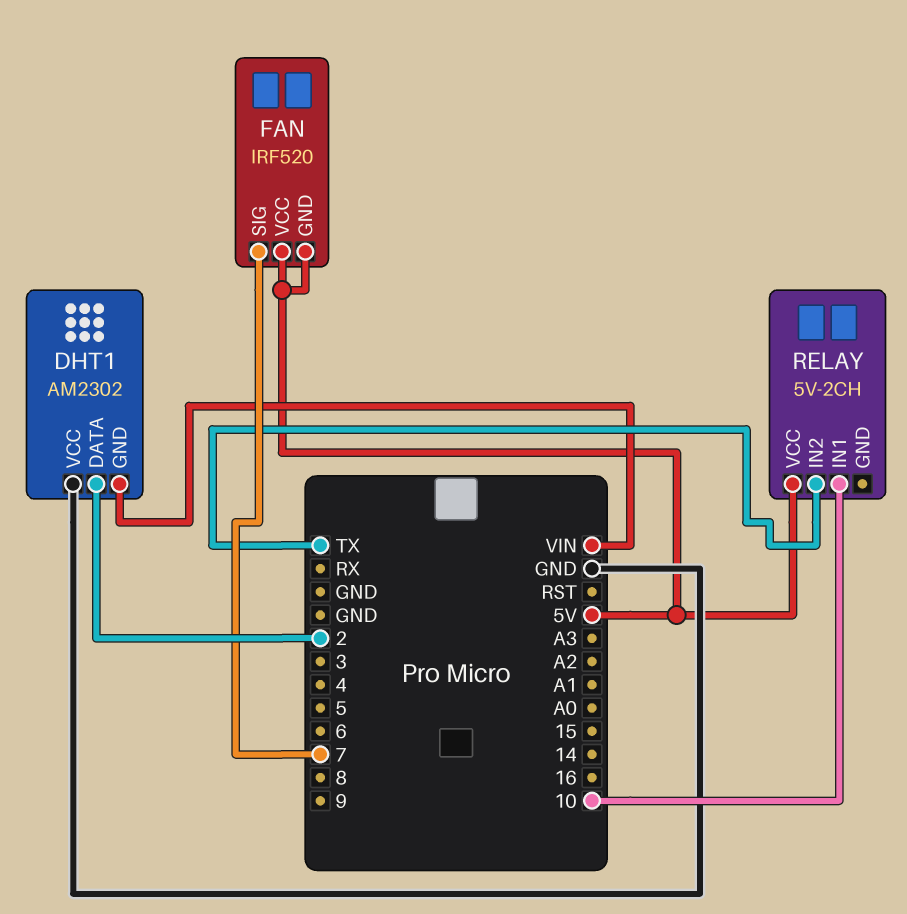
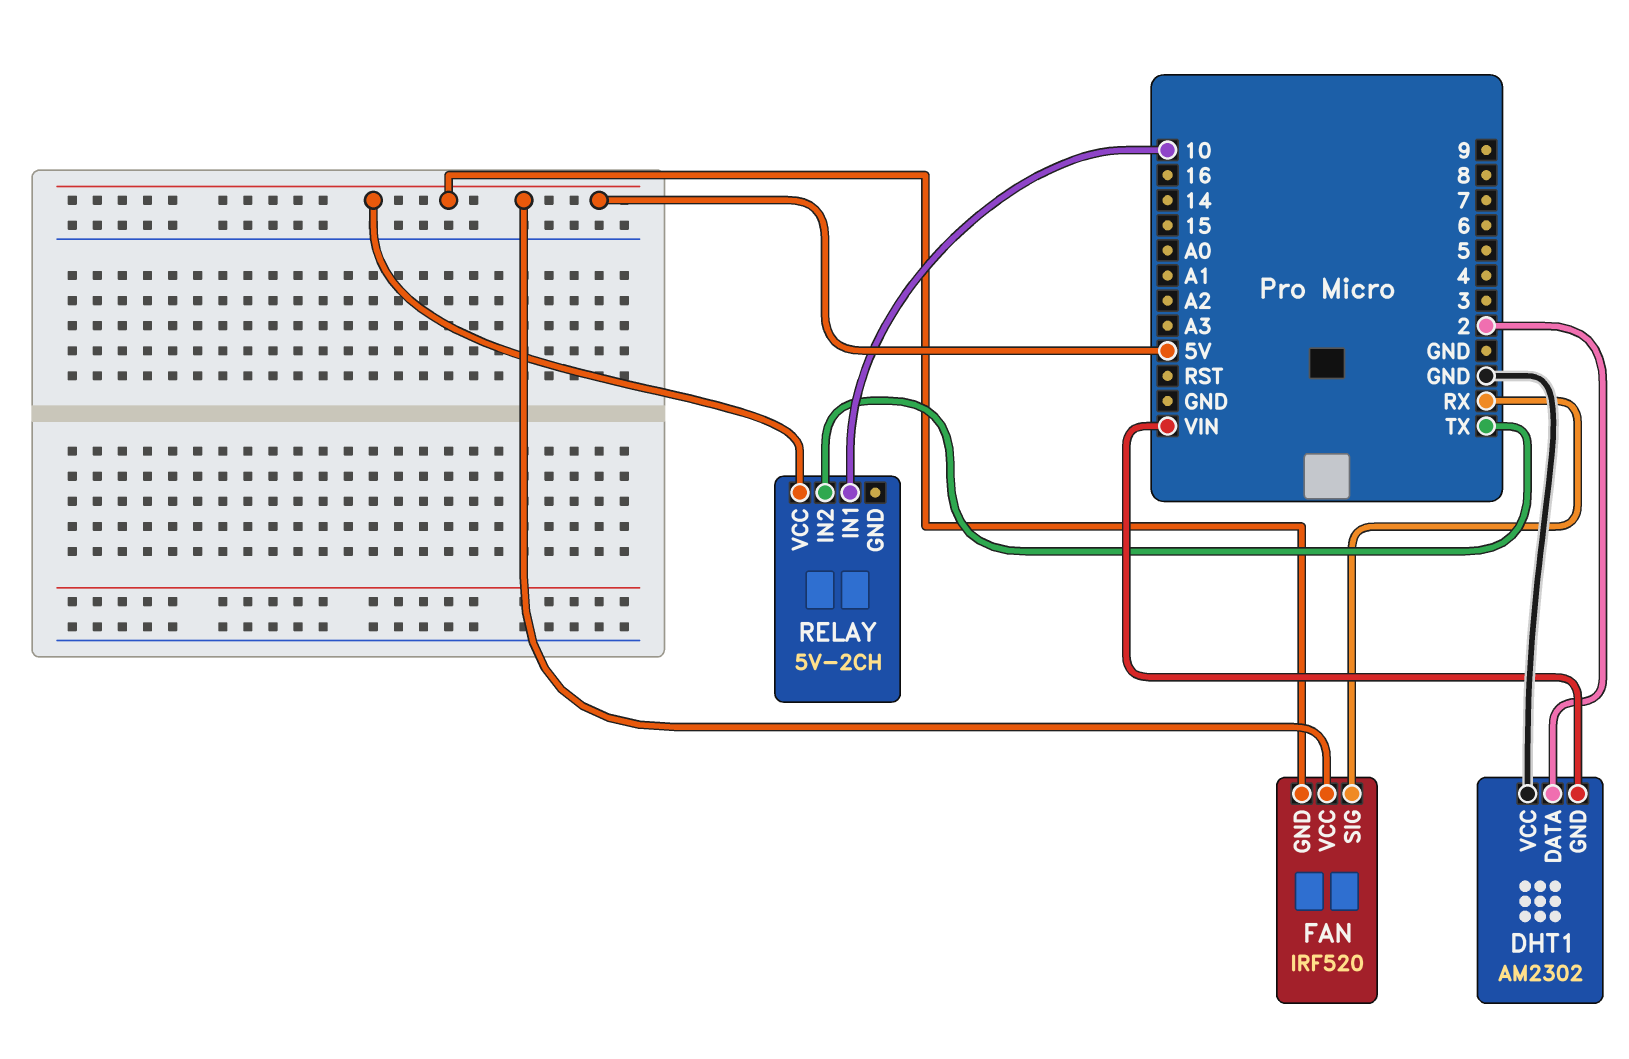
FAN pin SIG: 7 -> RX

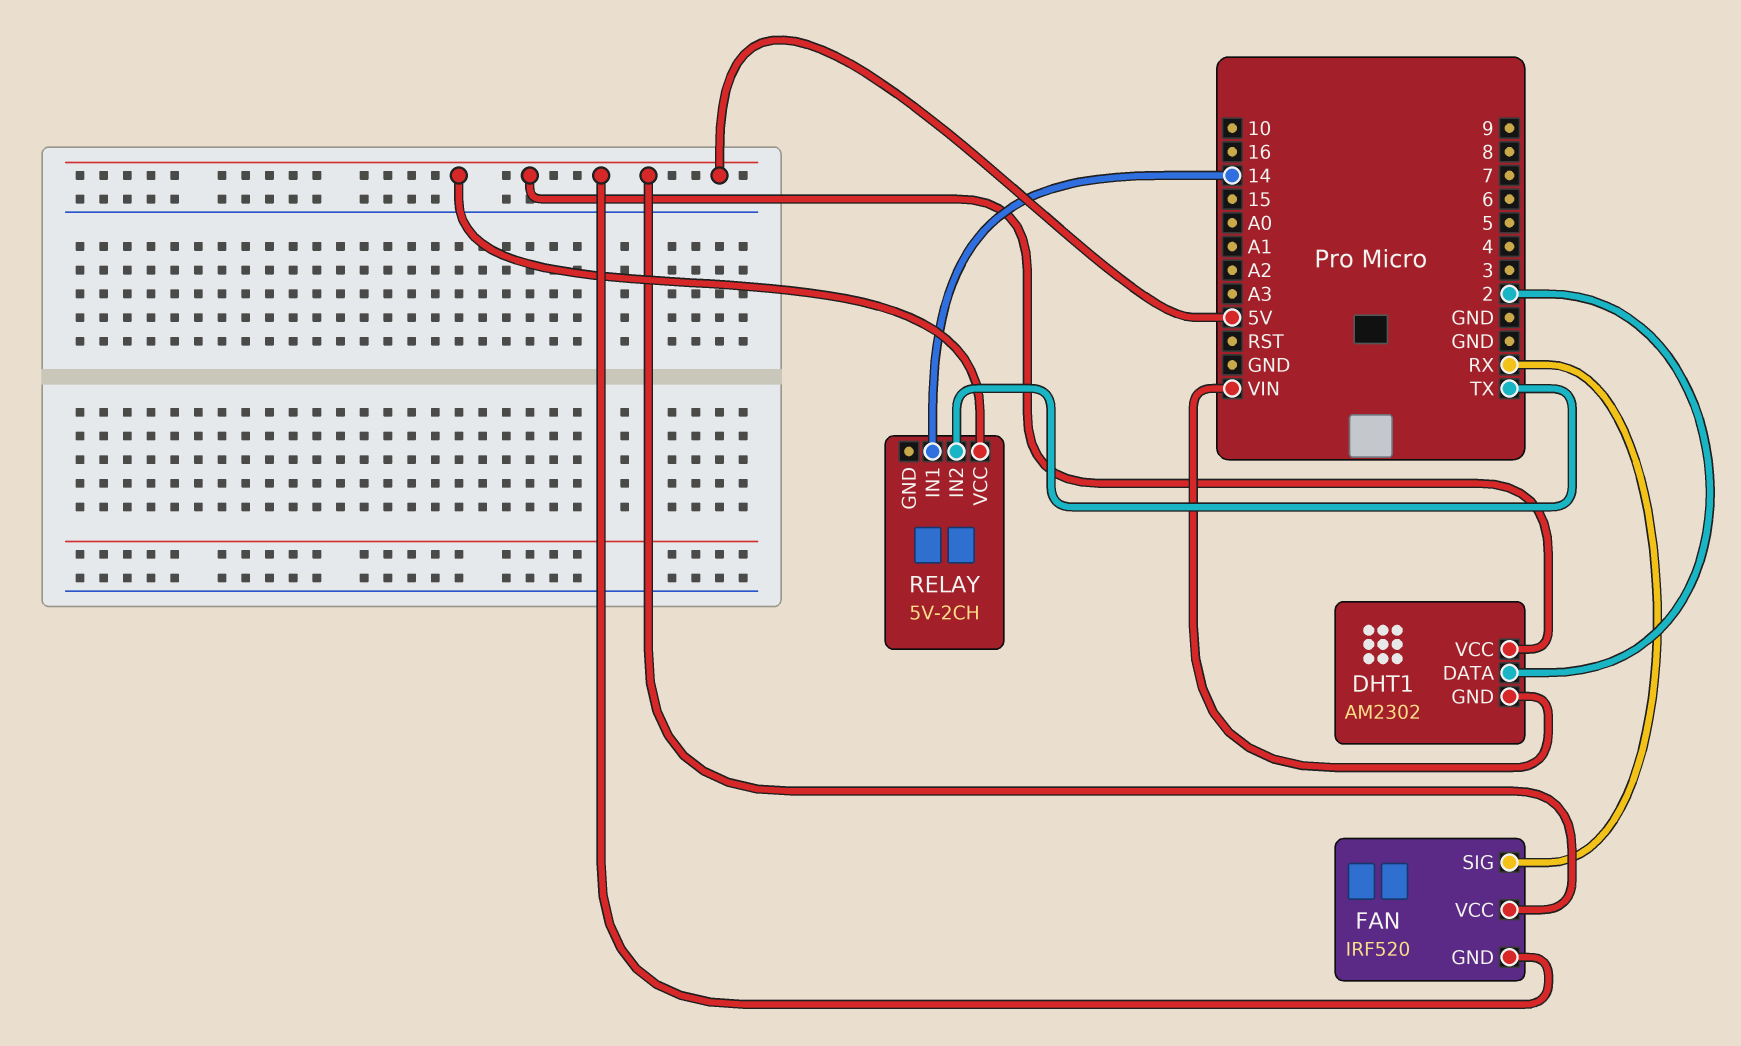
DHT1 pin VCC: GND -> 5V
RELAY pin IN1: 10 -> 14

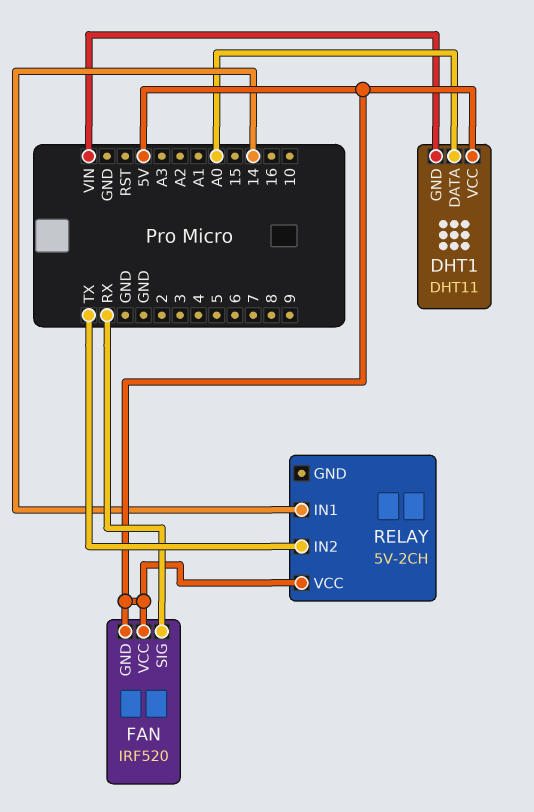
DHT1: AM2302 -> DHT11
DHT1 pin DATA: 2 -> A0

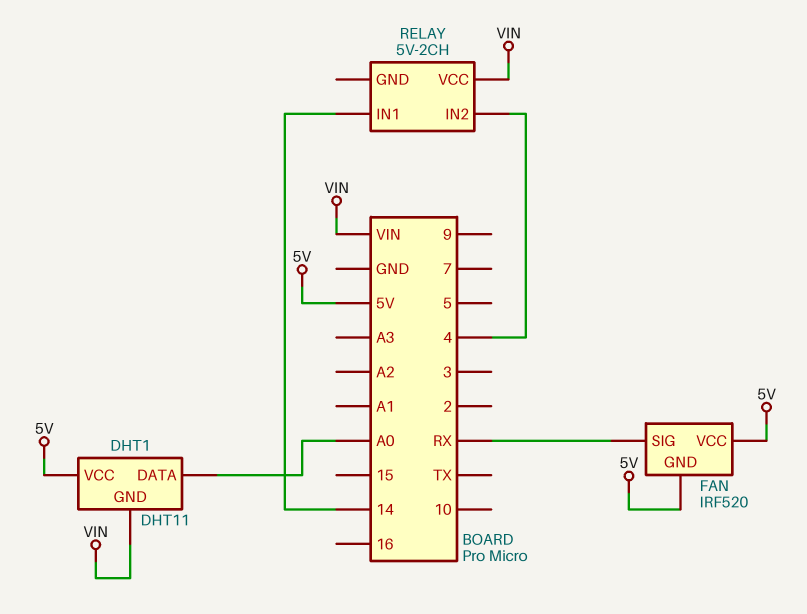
RELAY pin IN2: TX -> 4
RELAY pin VCC: 5V -> VIN

